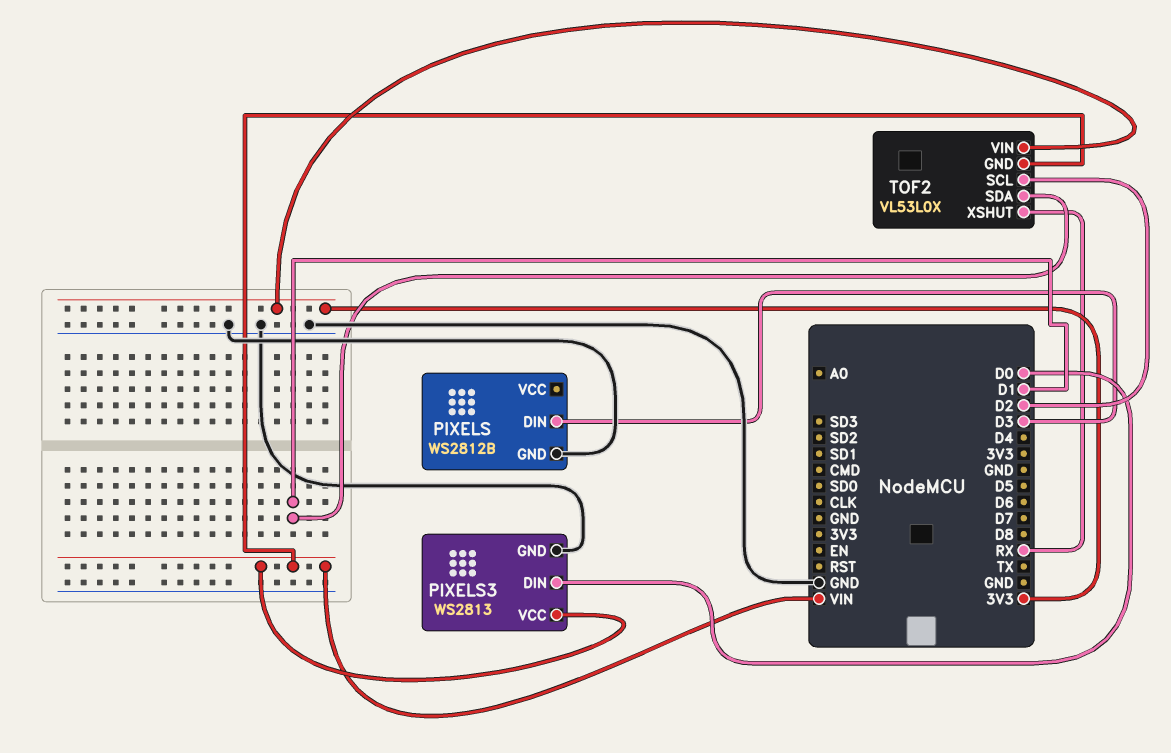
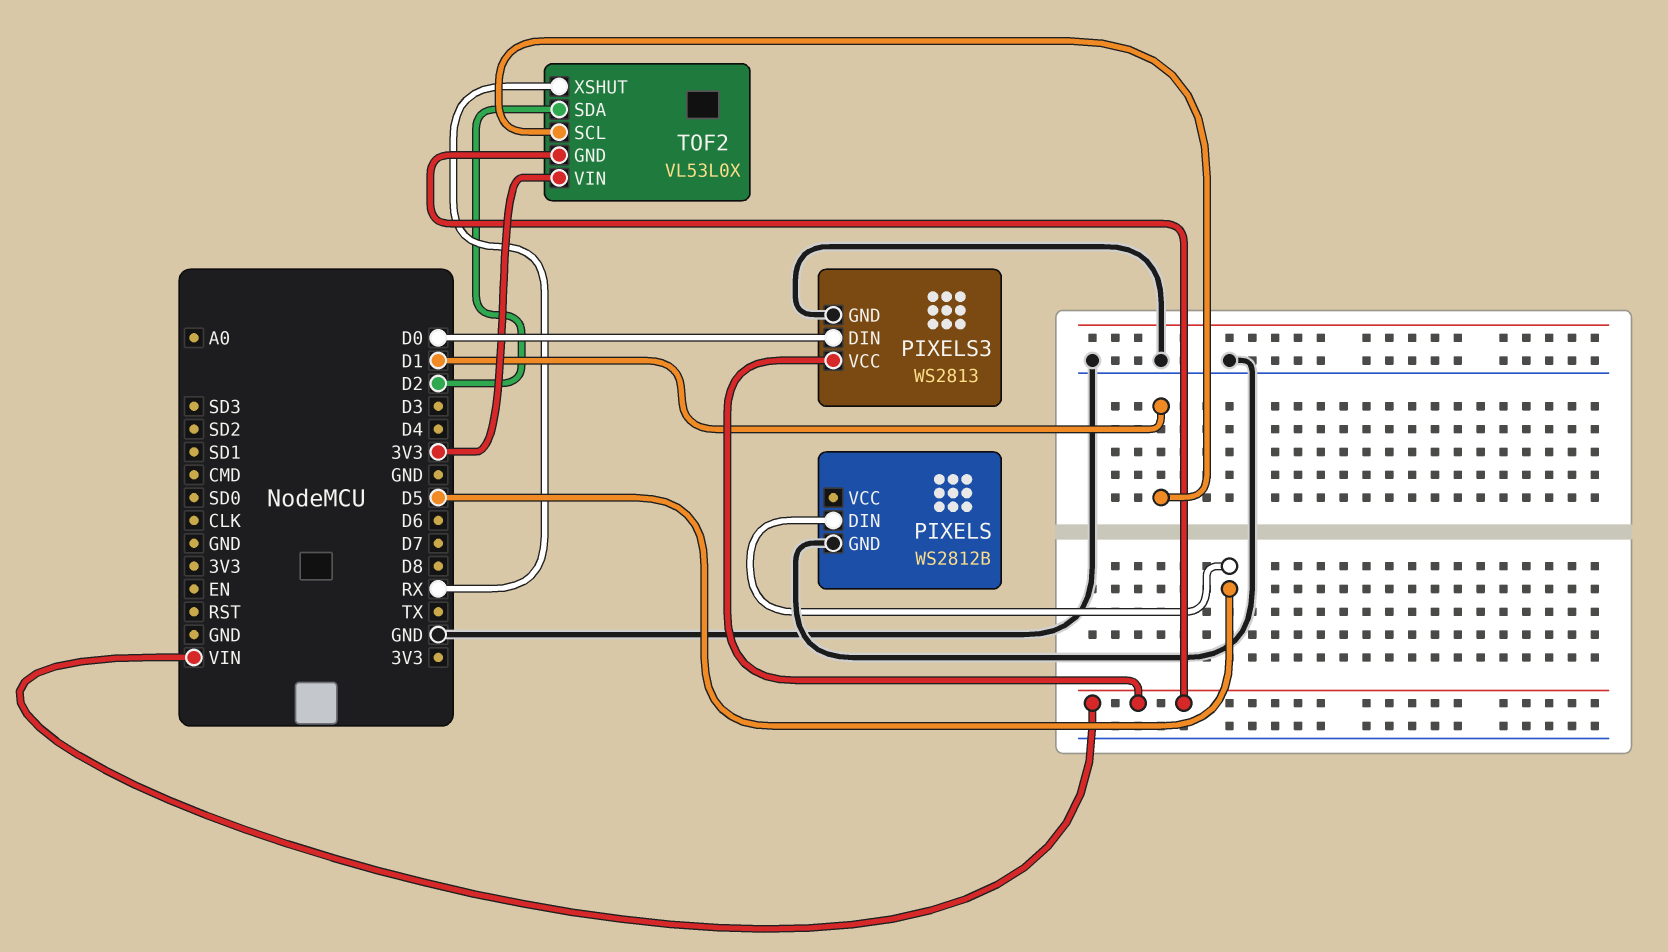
PIXELS pin DIN: D3 -> D5
TOF2 pin SCL: D2 -> D1
TOF2 pin SDA: D1 -> D2

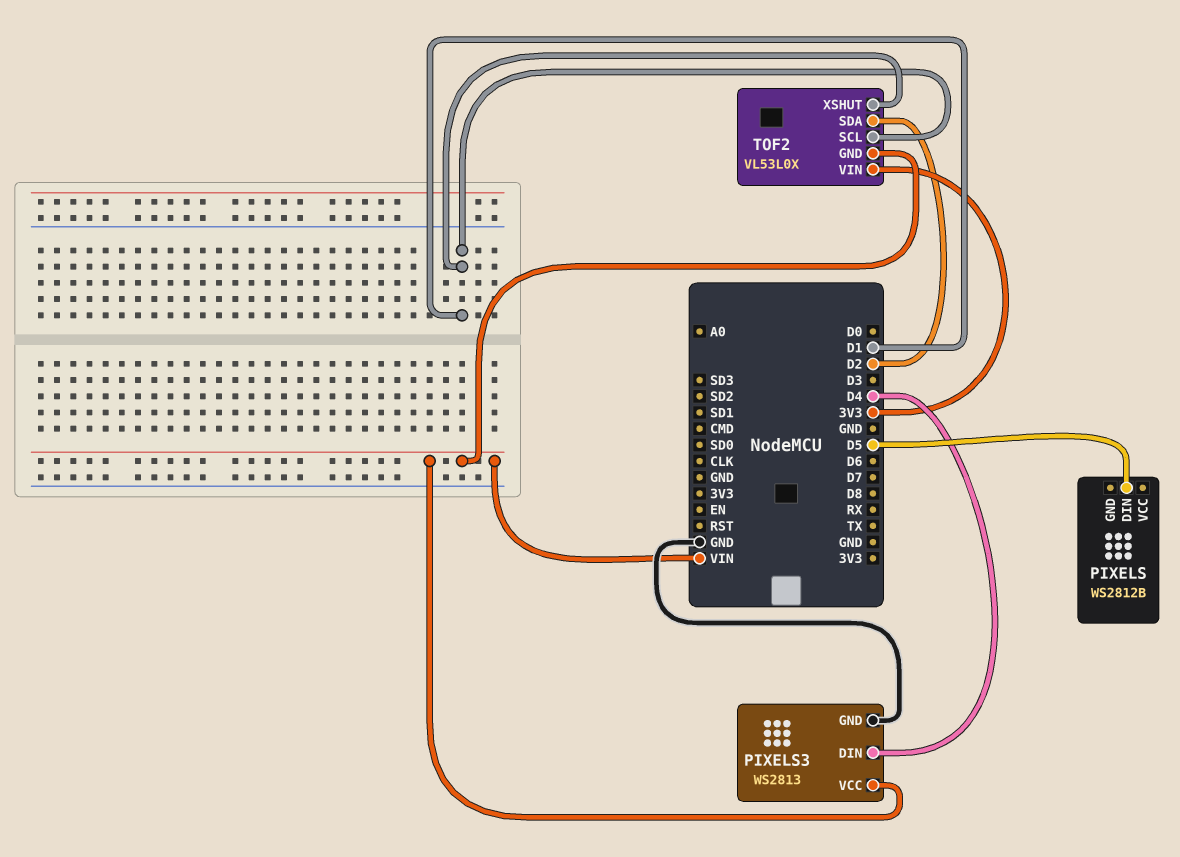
PIXELS pin GND: GND -> none
PIXELS3 pin DIN: D0 -> D4
TOF2 pin XSHUT: RX -> D1

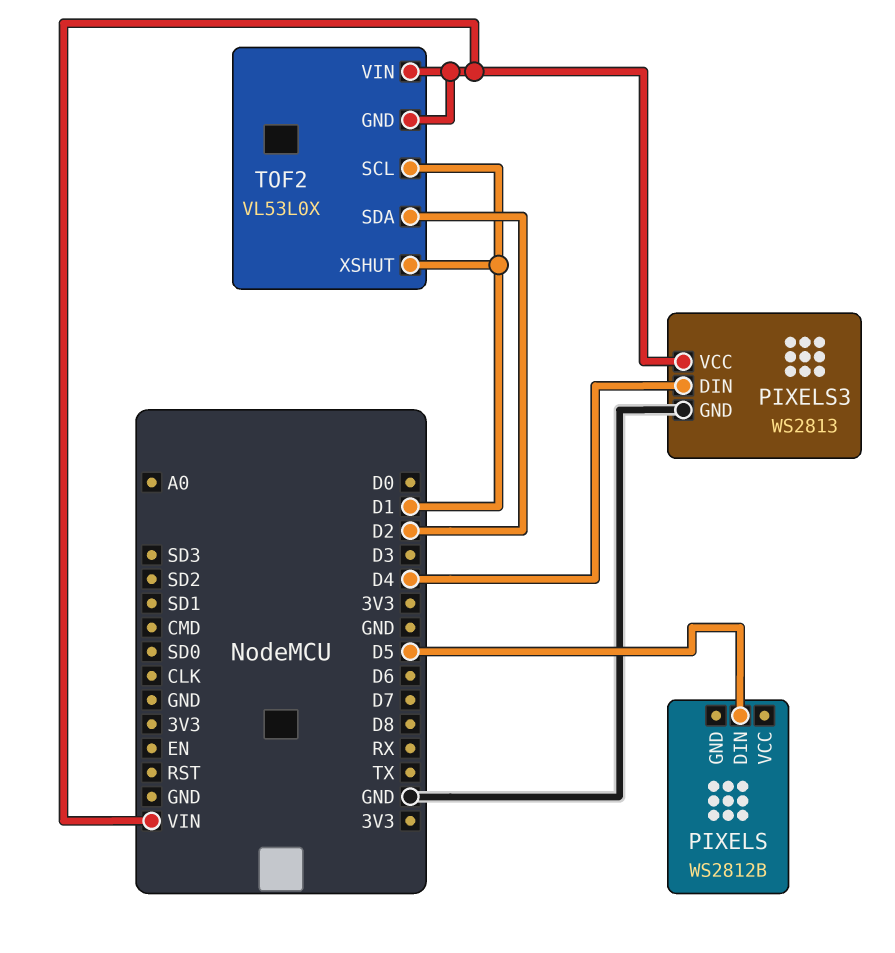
TOF2 pin VIN: 3V3 -> VIN

